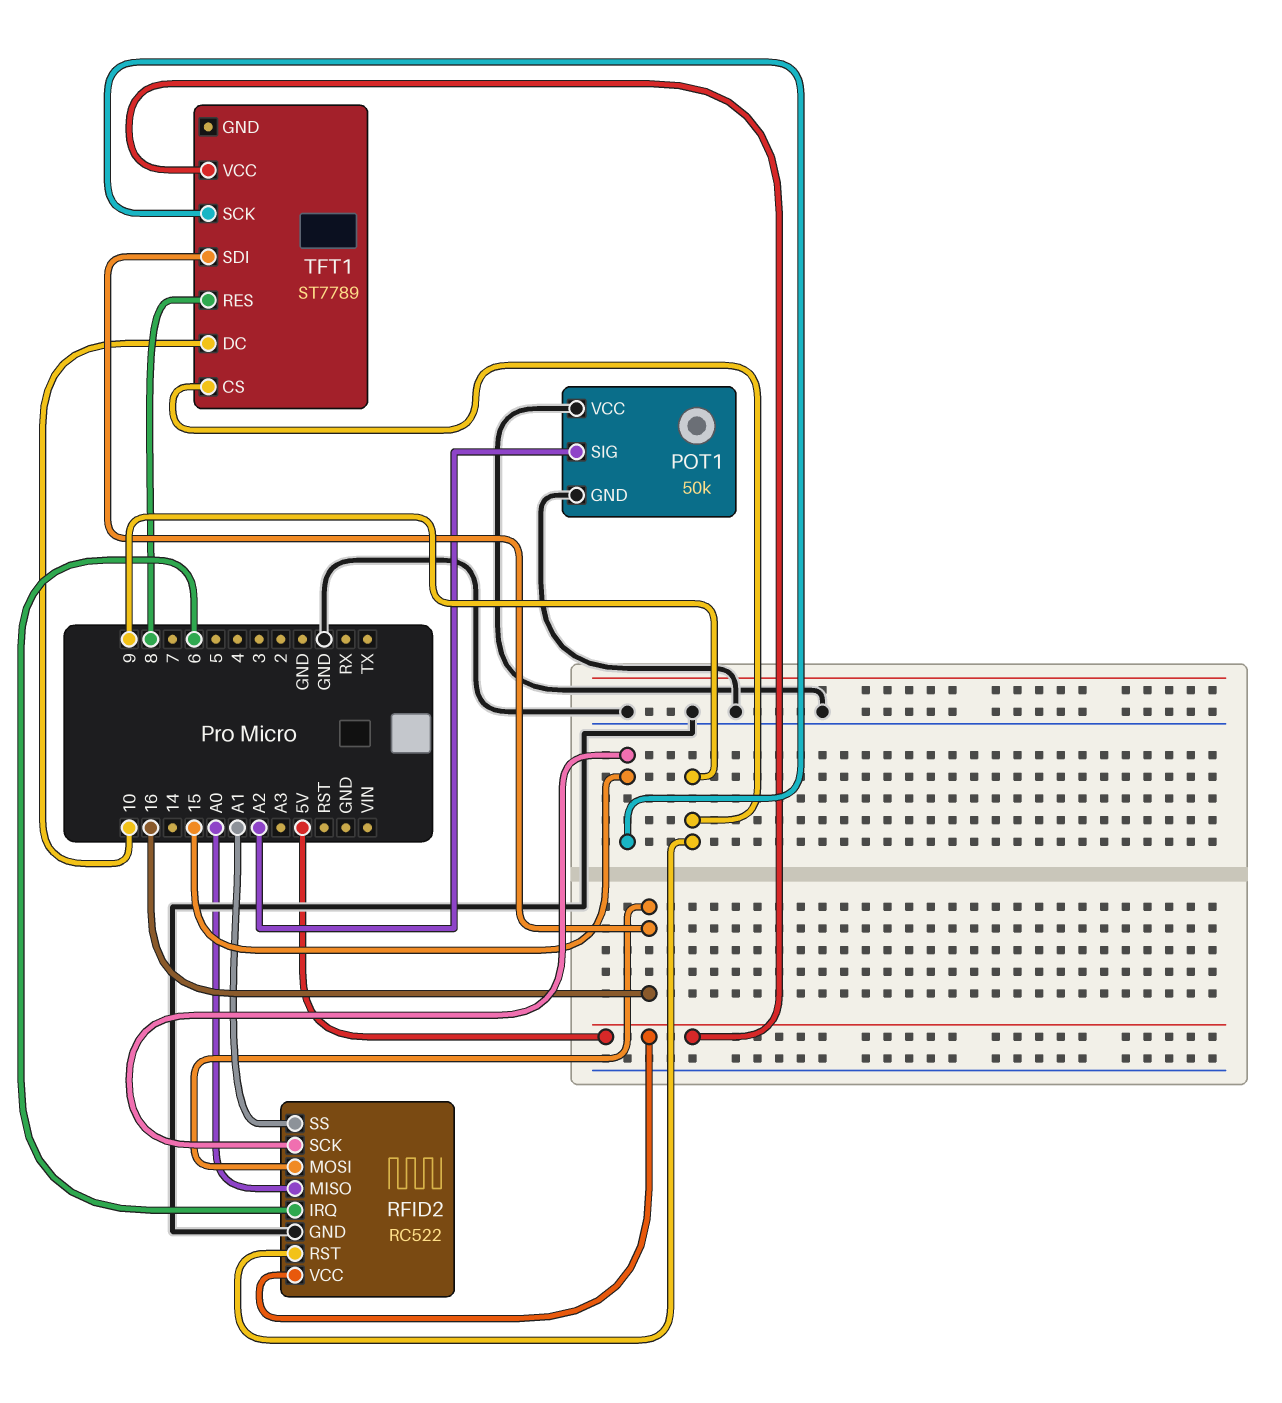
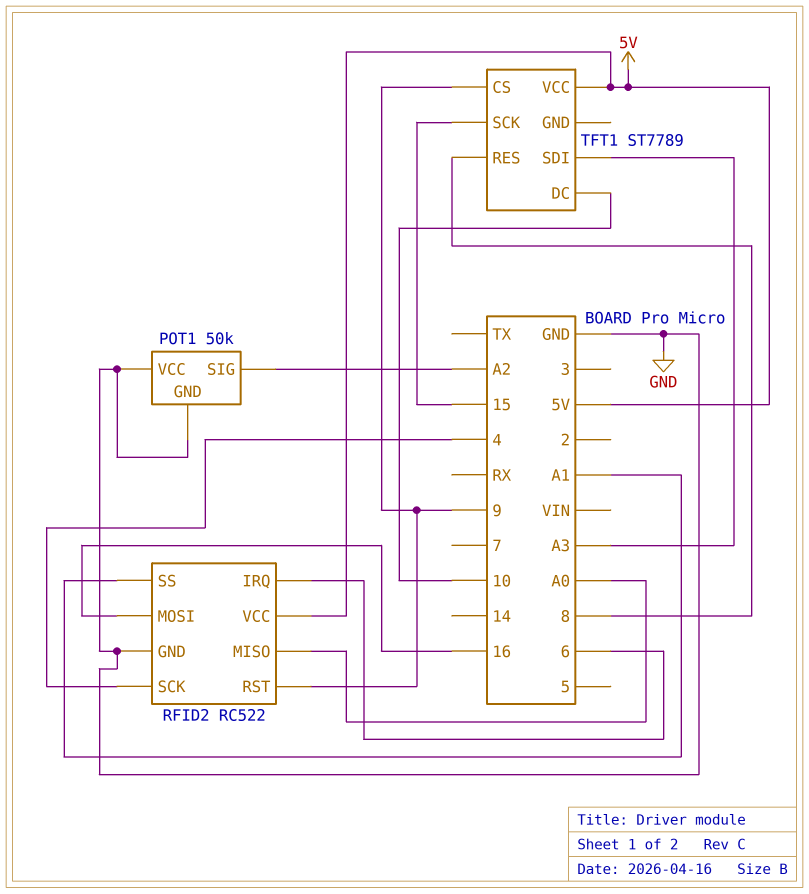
RFID2 pin SCK: 15 -> 4
TFT1 pin SDI: 16 -> A3

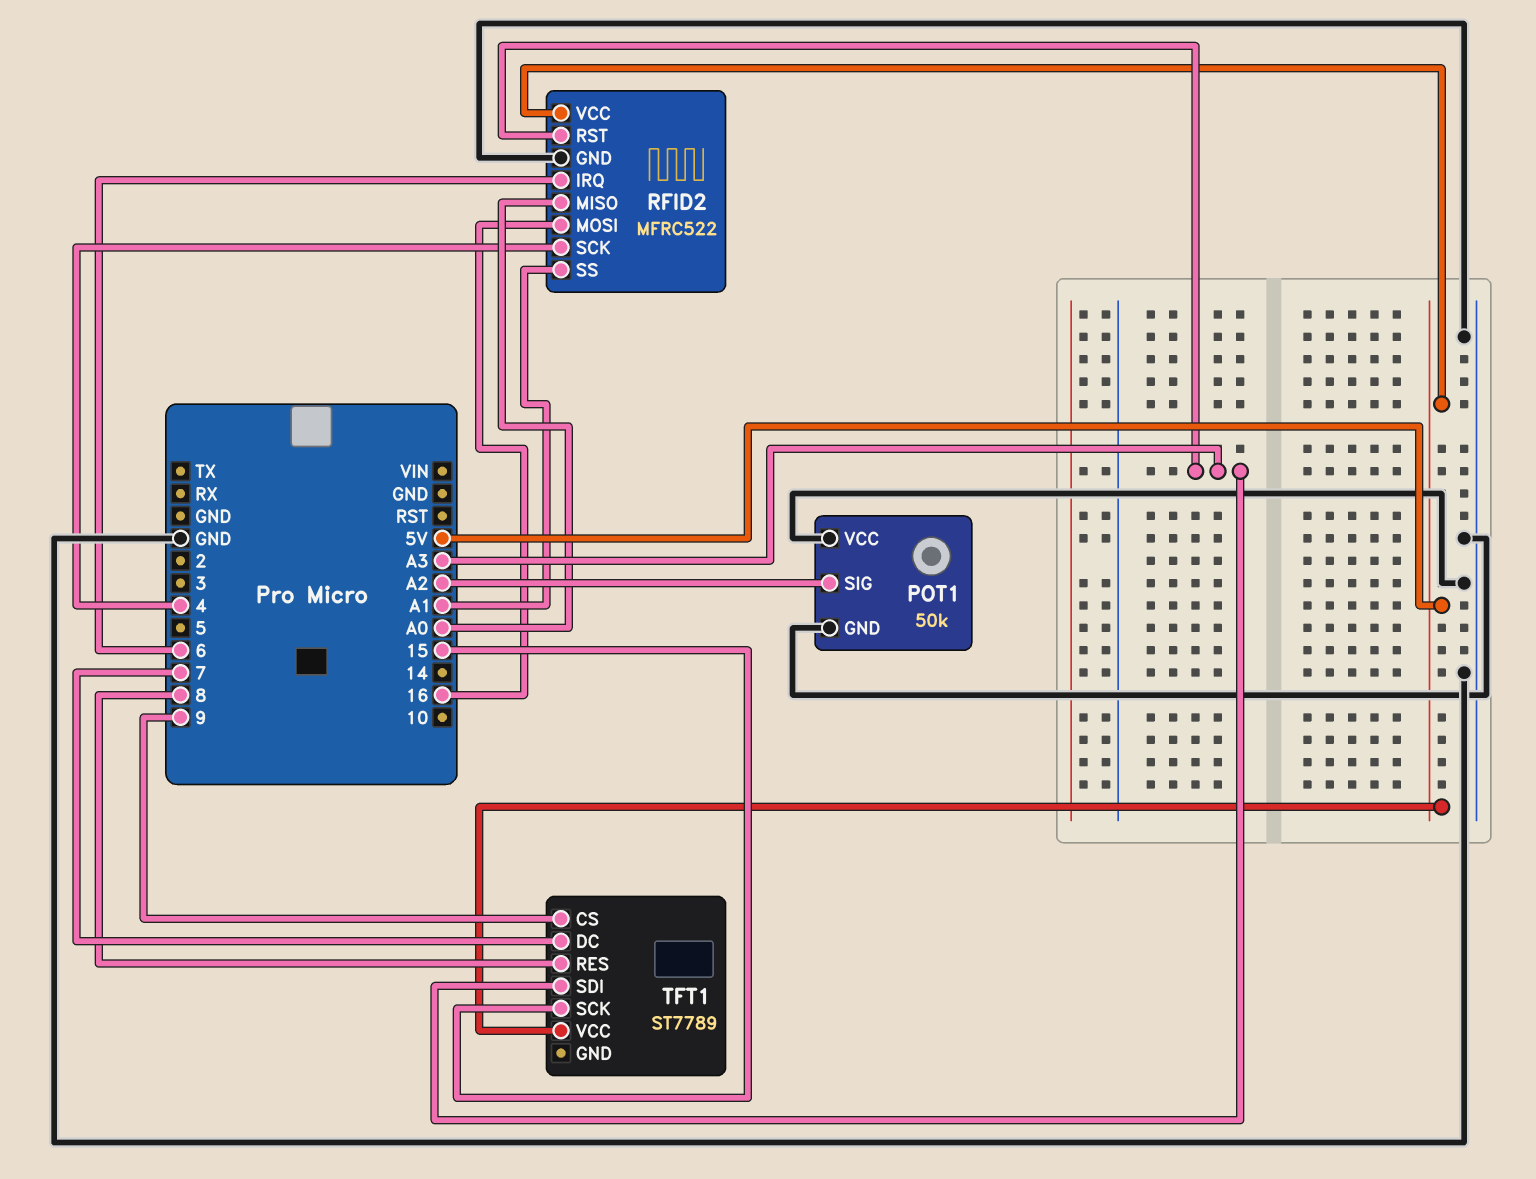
RFID2: RC522 -> MFRC522
RFID2 pin RST: 9 -> A3
TFT1 pin DC: 10 -> 7

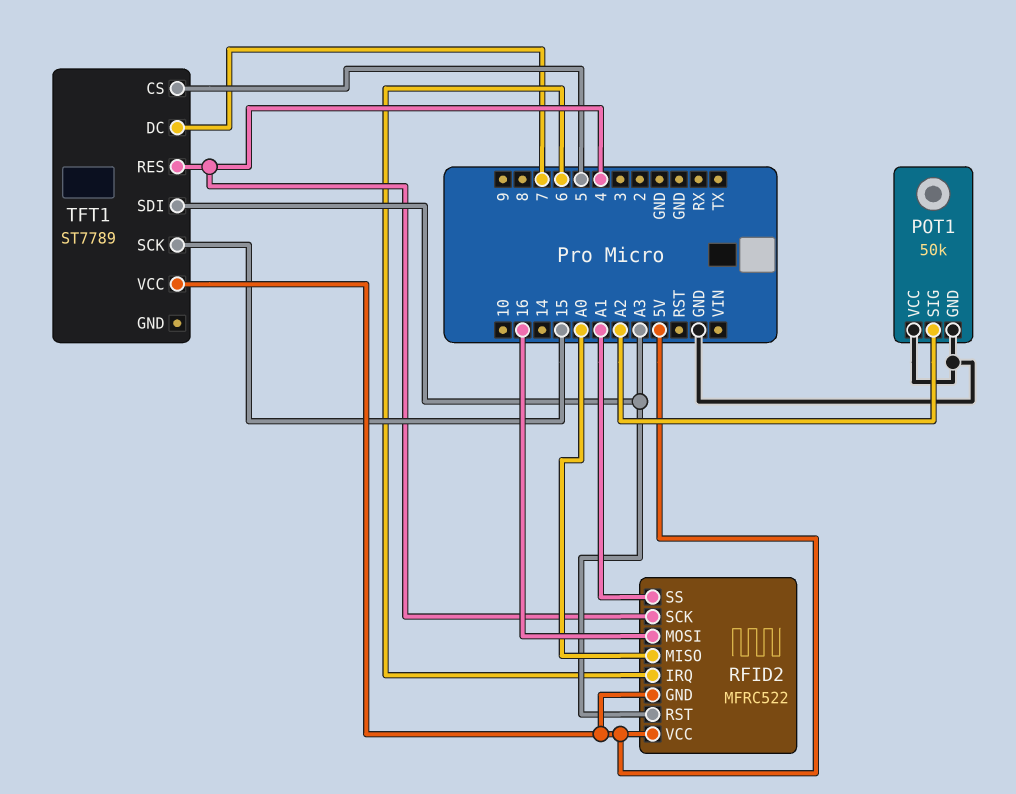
RFID2 pin GND: GND -> 5V
TFT1 pin CS: 9 -> 5
TFT1 pin RES: 8 -> 4

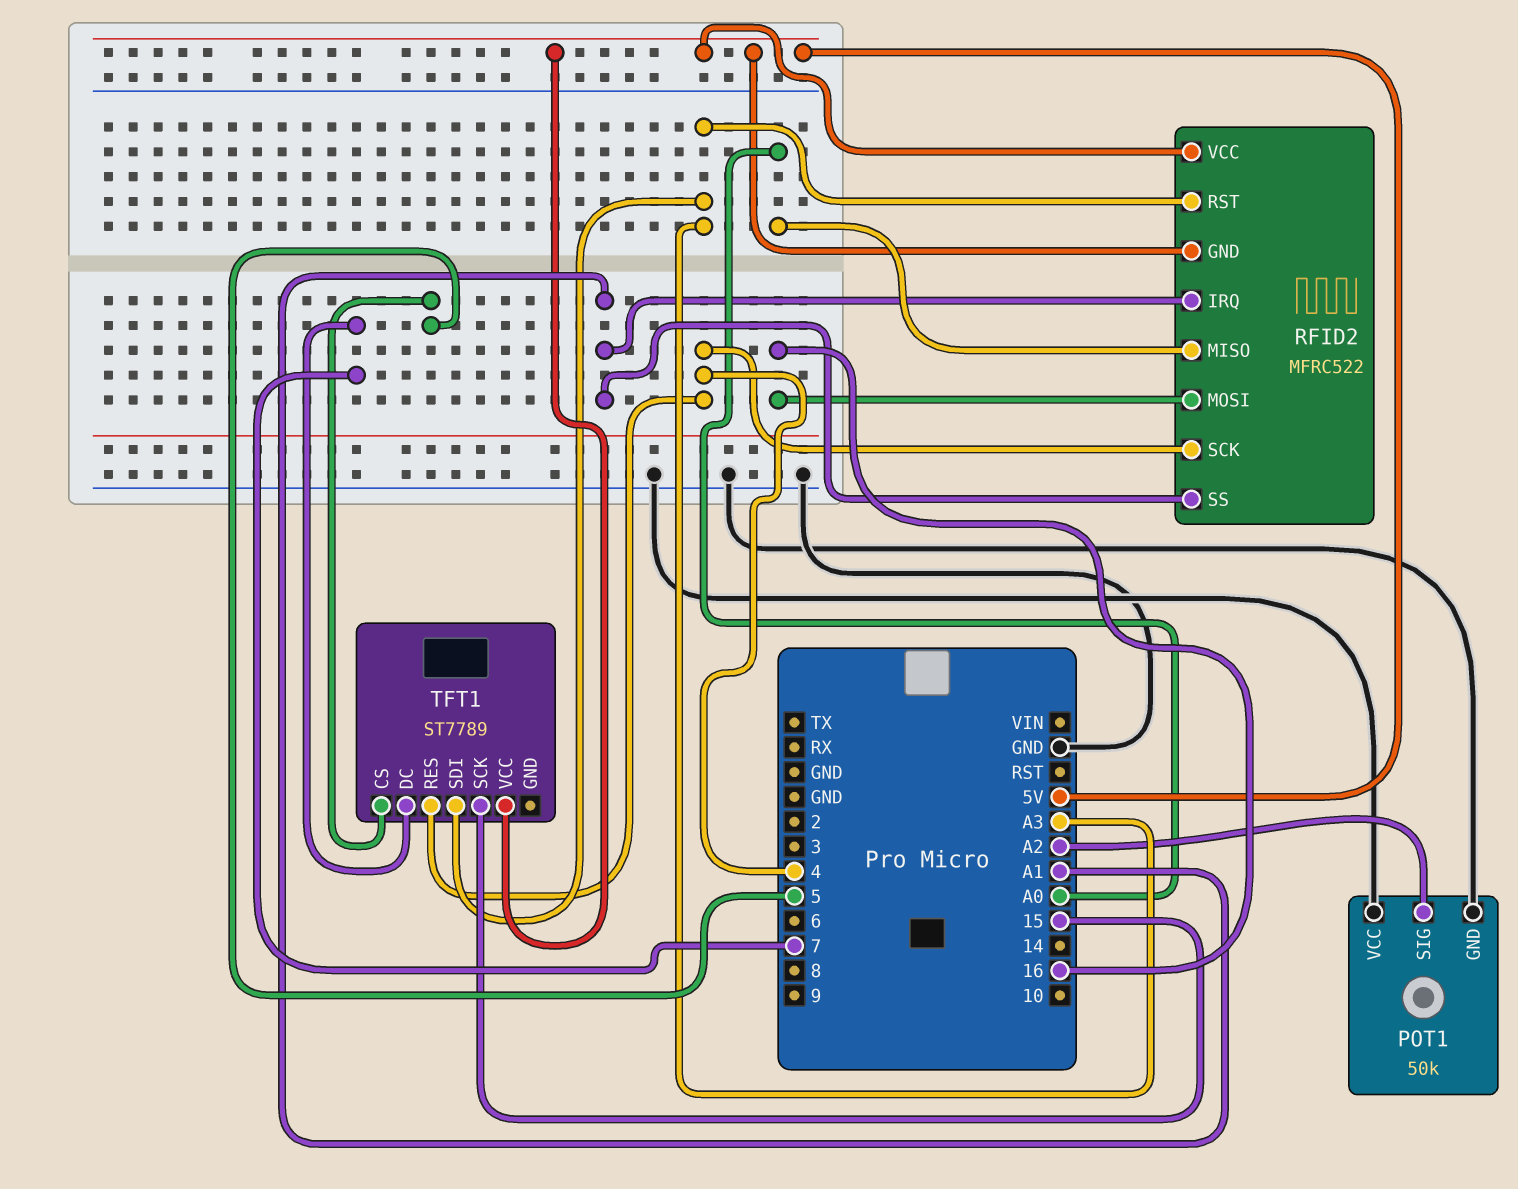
RFID2 pin IRQ: 6 -> A1

